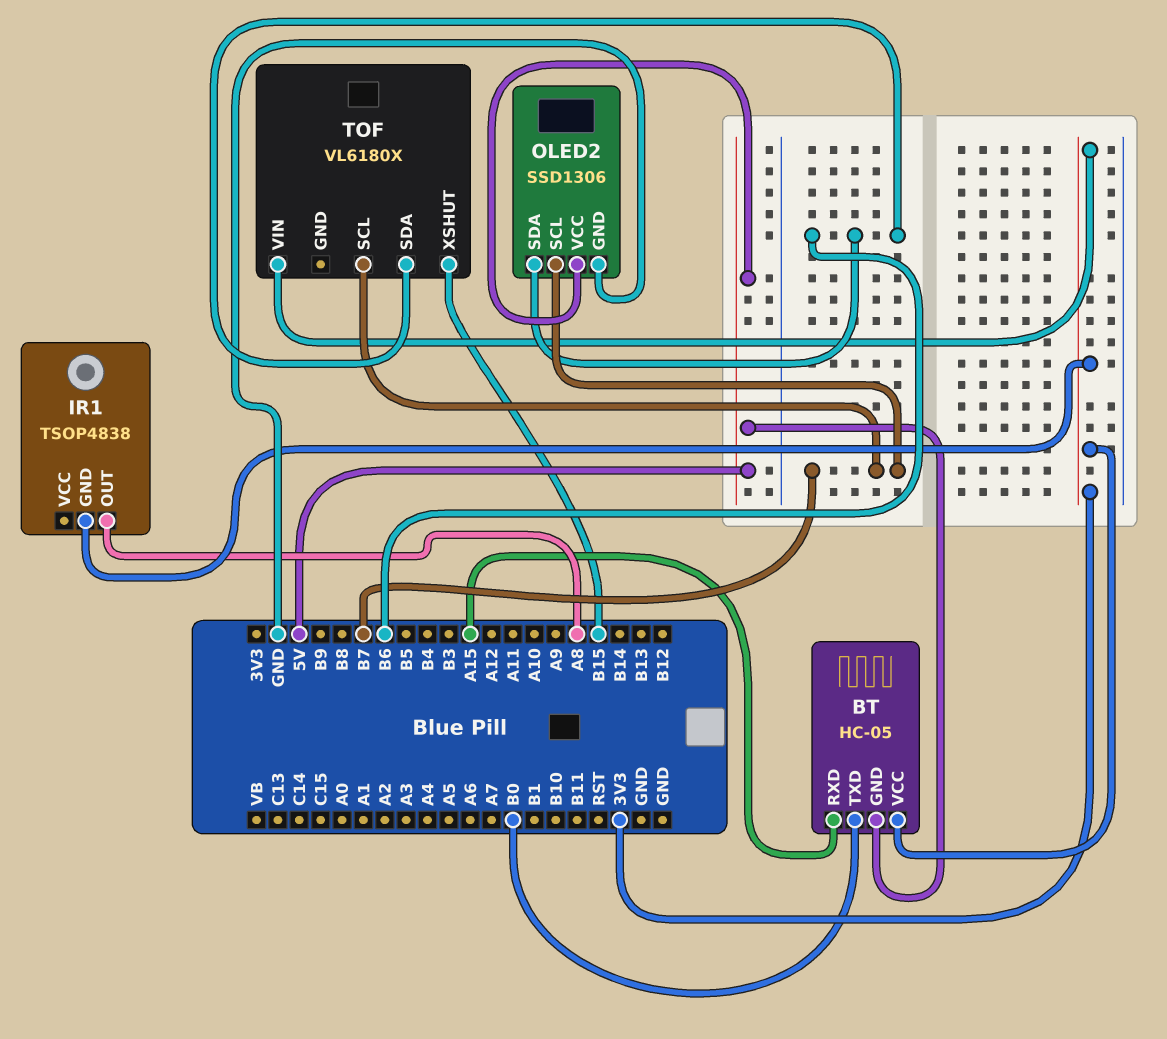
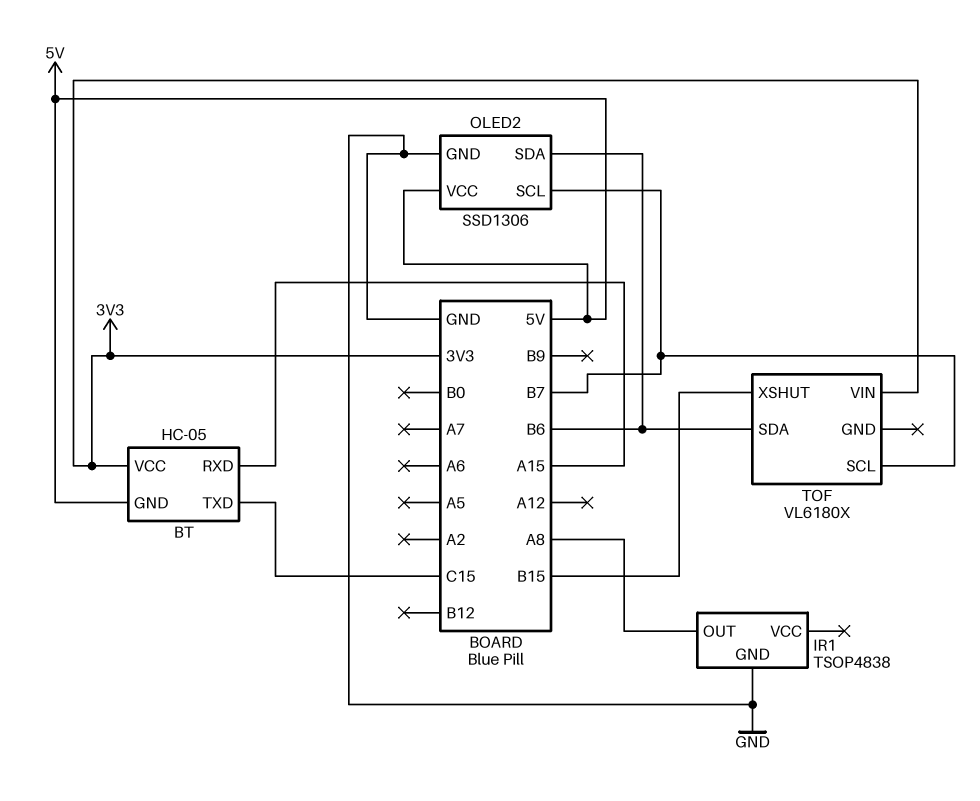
BT pin TXD: B0 -> C15
IR1 pin GND: 3V3 -> GND

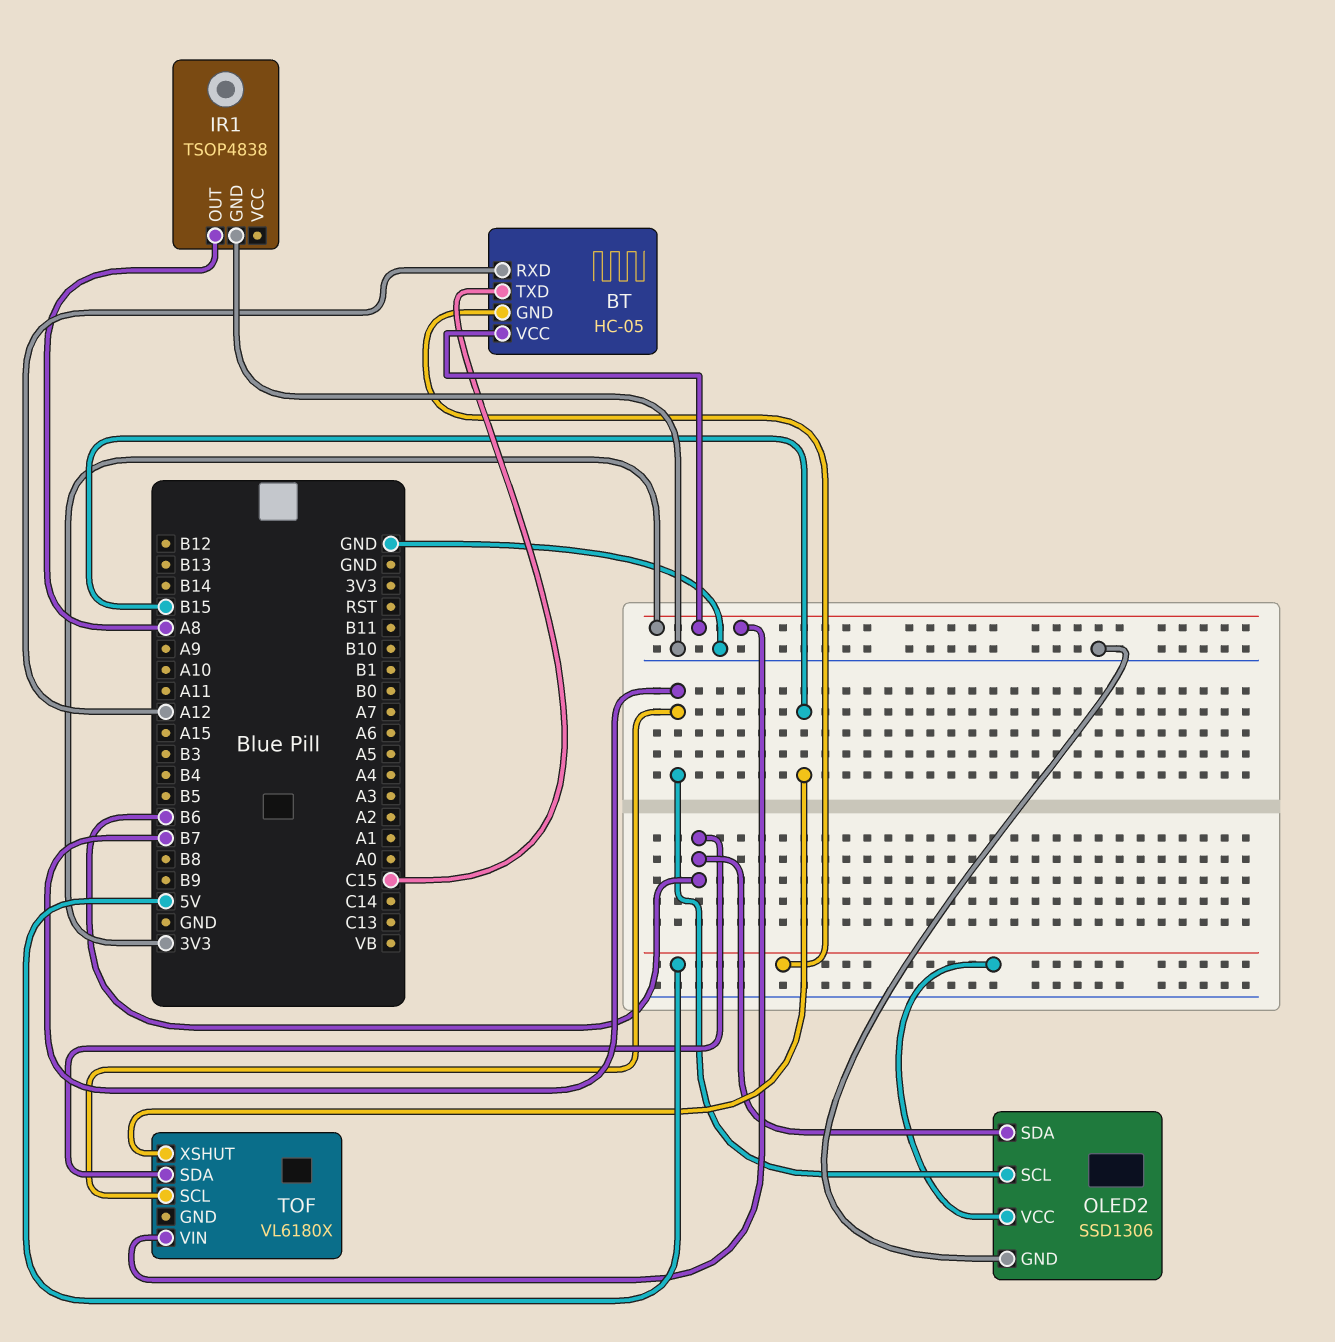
BT pin RXD: A15 -> A12

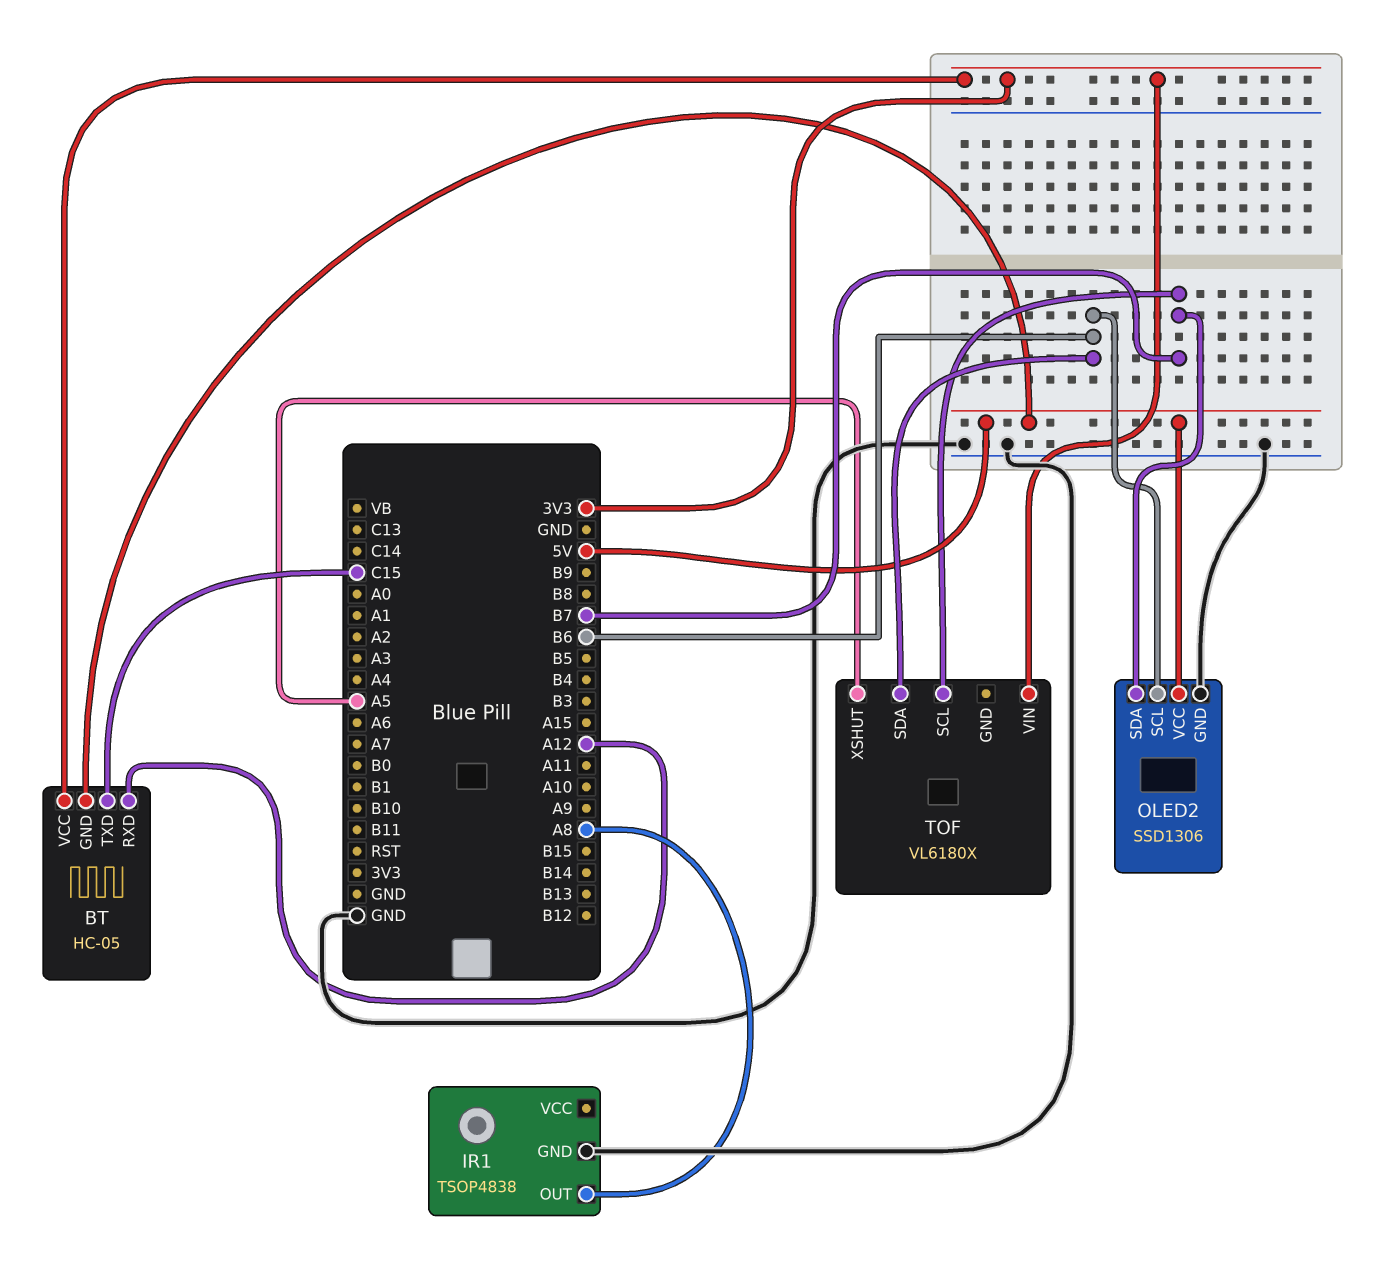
OLED2 pin SCL: B7 -> B6
OLED2 pin SDA: B6 -> B7
TOF pin XSHUT: B15 -> A5

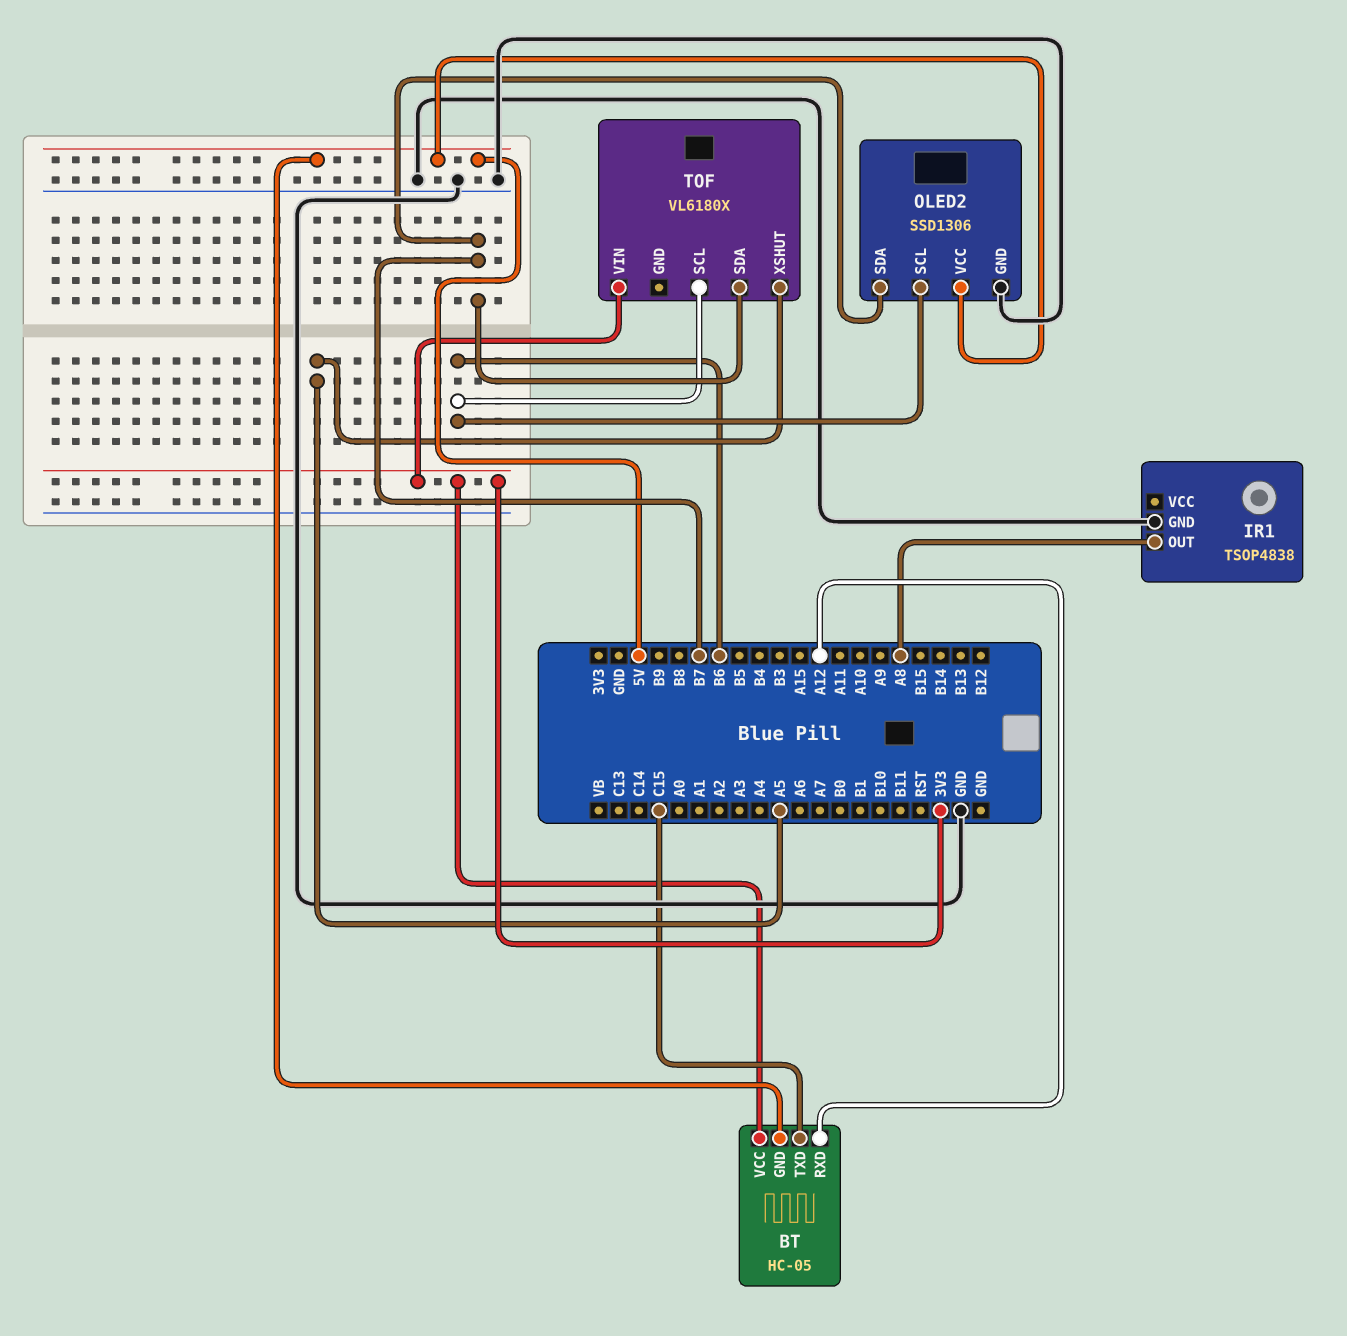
TOF pin SCL: B7 -> B6
TOF pin SDA: B6 -> B7

